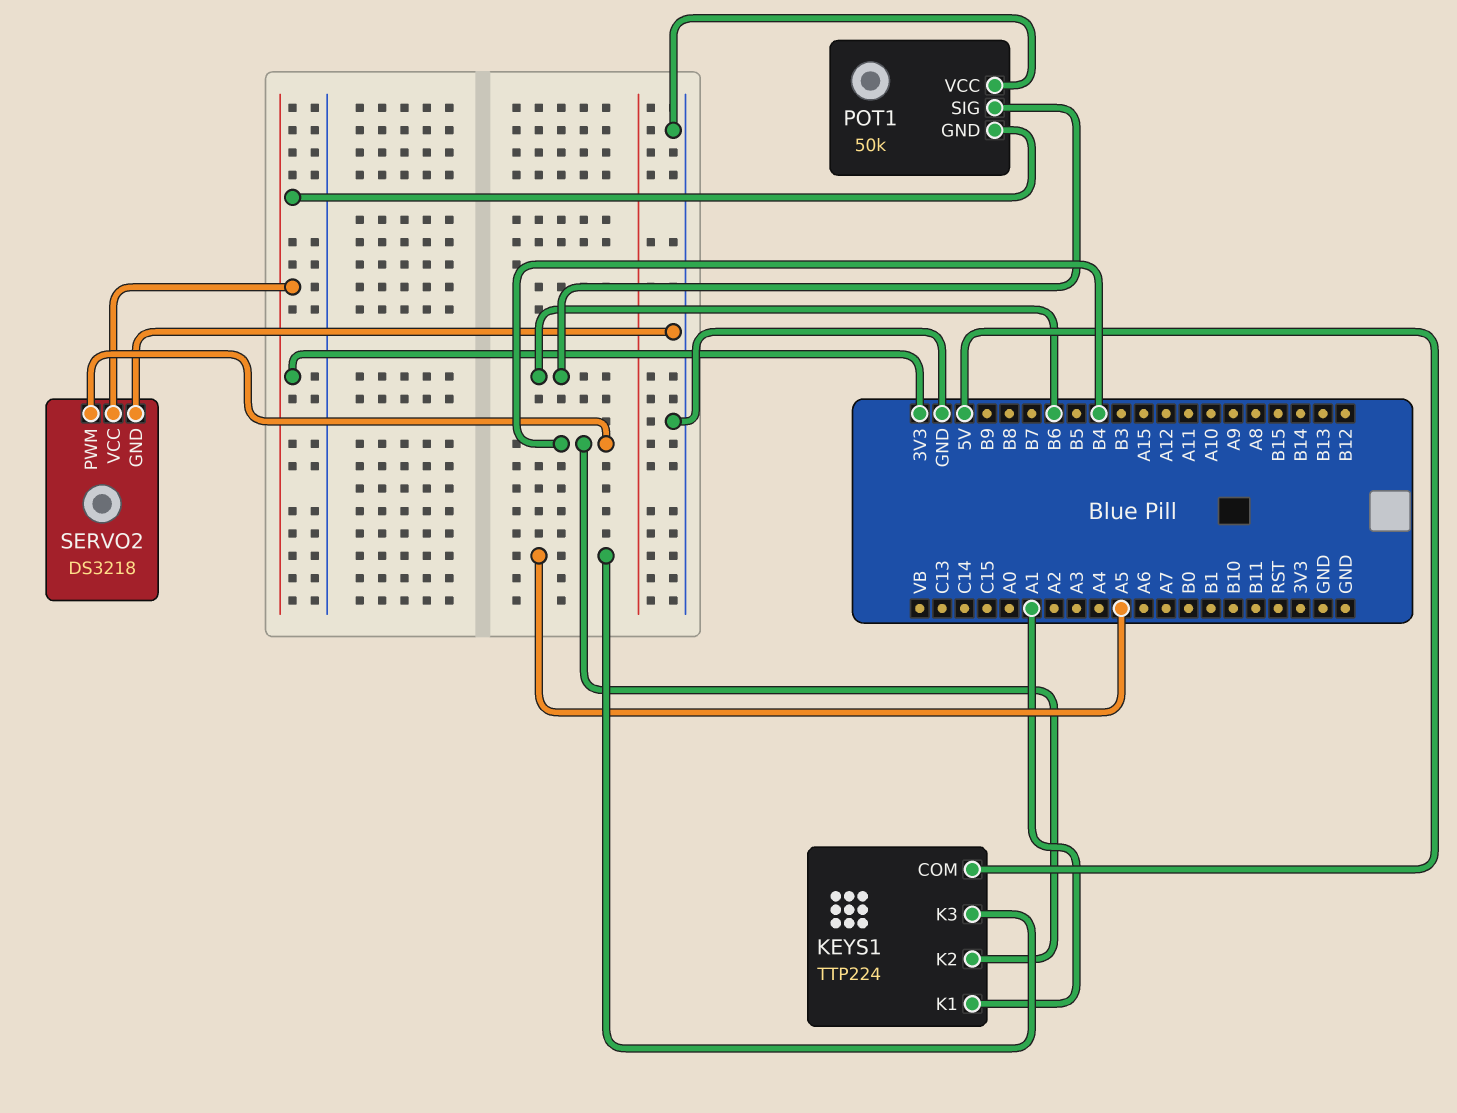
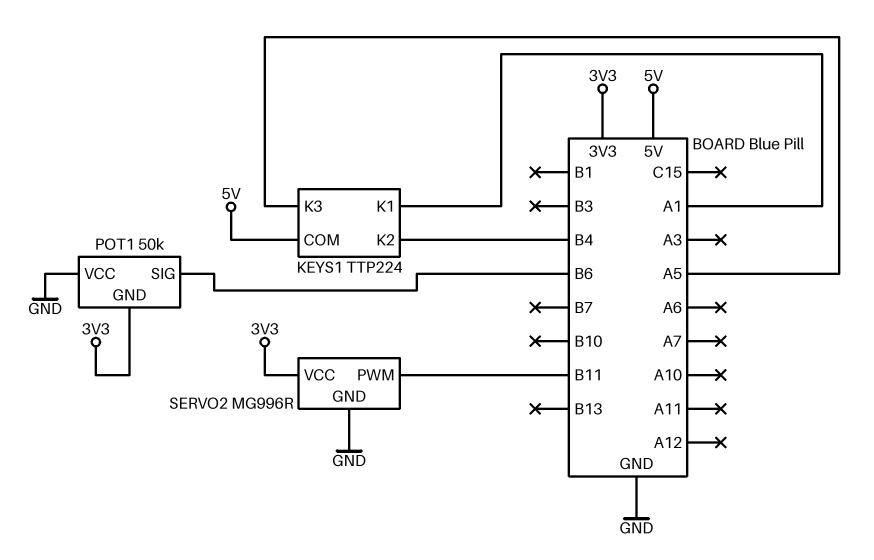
SERVO2: DS3218 -> MG996R
SERVO2 pin PWM: B4 -> B11

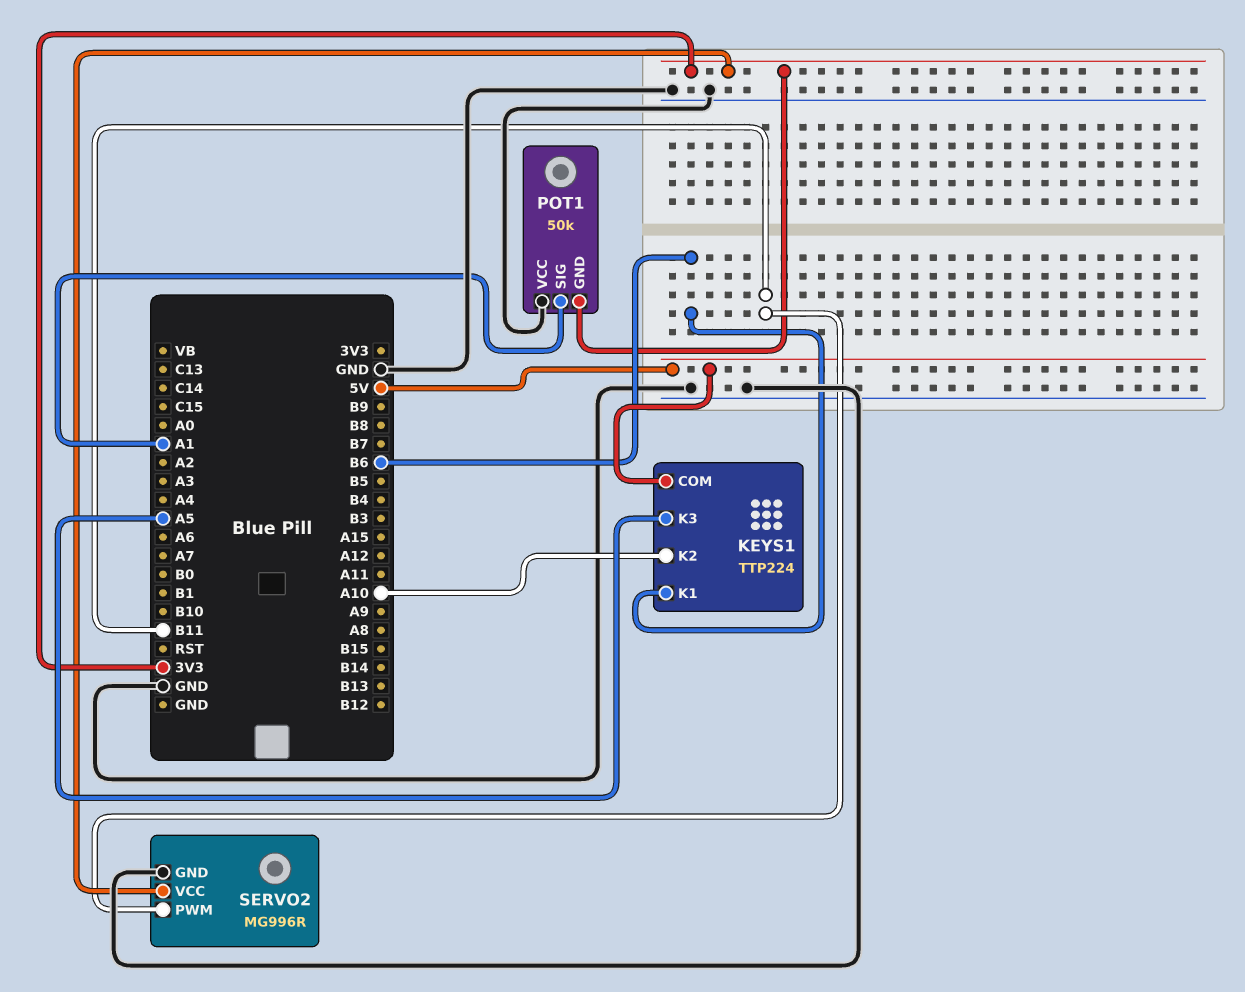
KEYS1 pin K1: A1 -> B6
KEYS1 pin K2: B4 -> A10
POT1 pin SIG: B6 -> A1

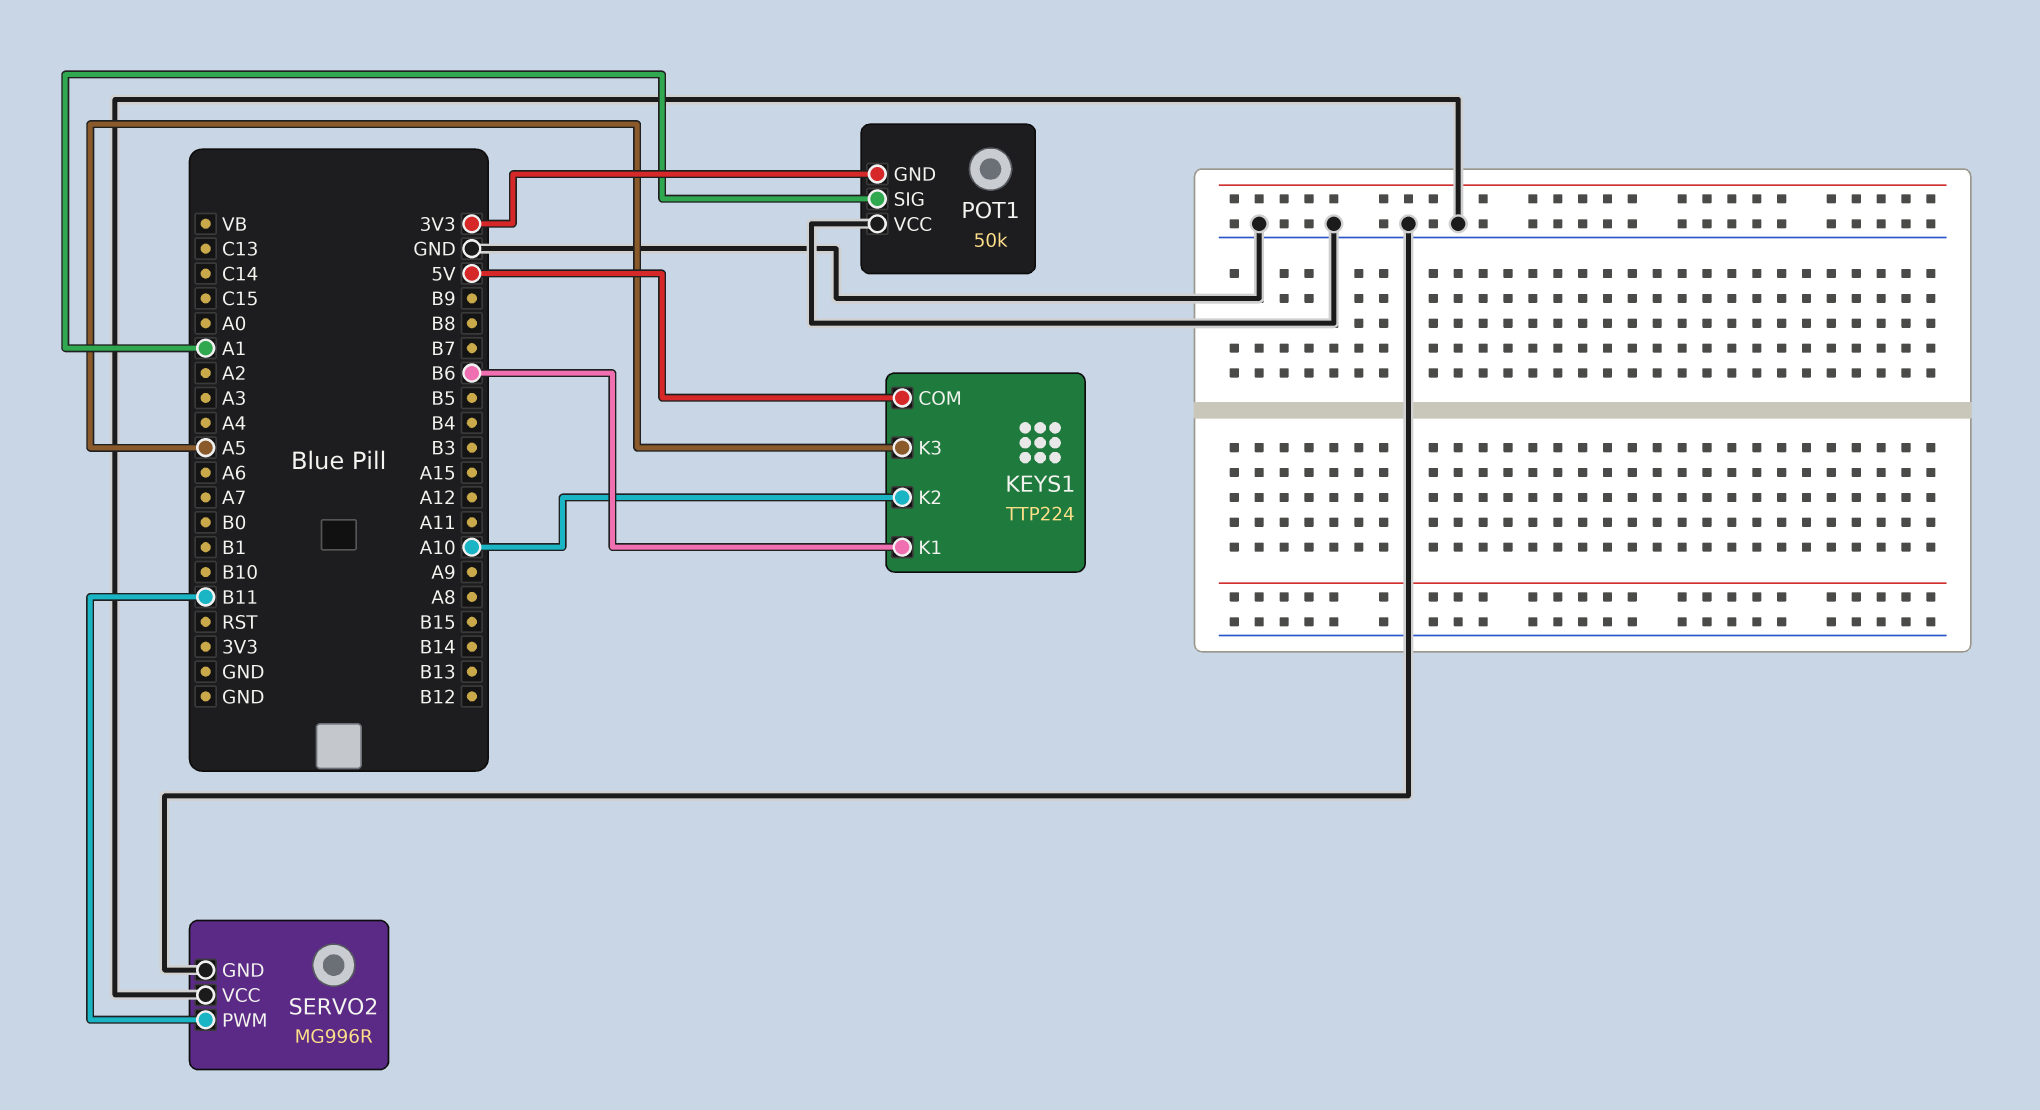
SERVO2 pin VCC: 3V3 -> GND

